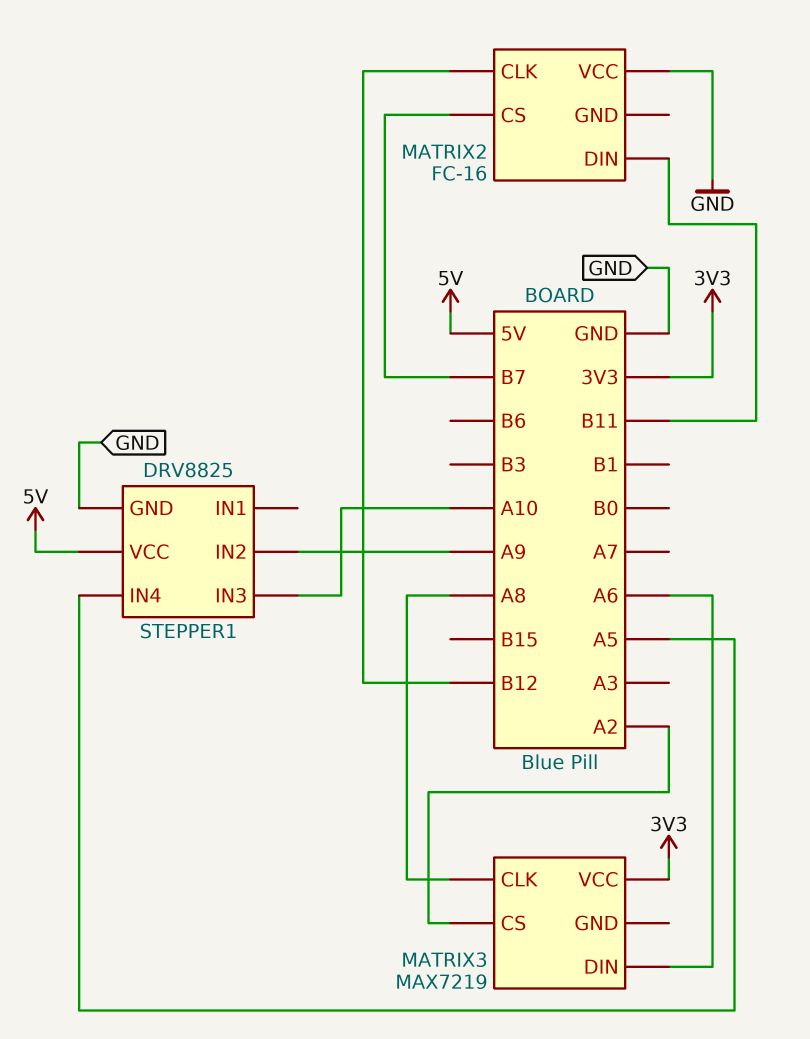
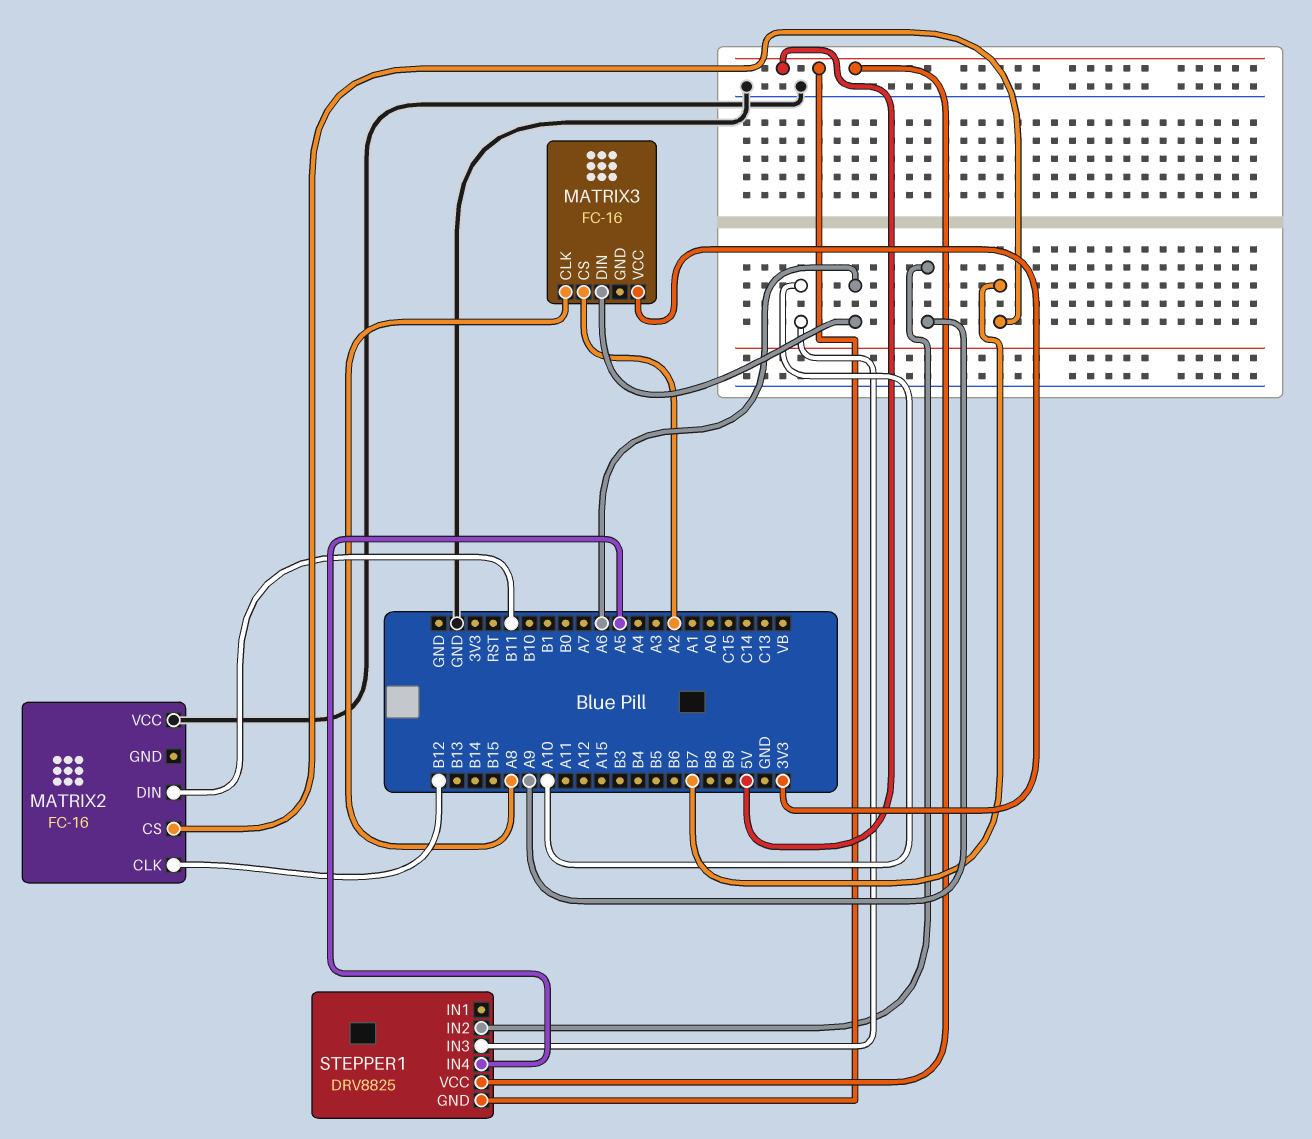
MATRIX3: MAX7219 -> FC-16
STEPPER1 pin GND: GND -> 5V

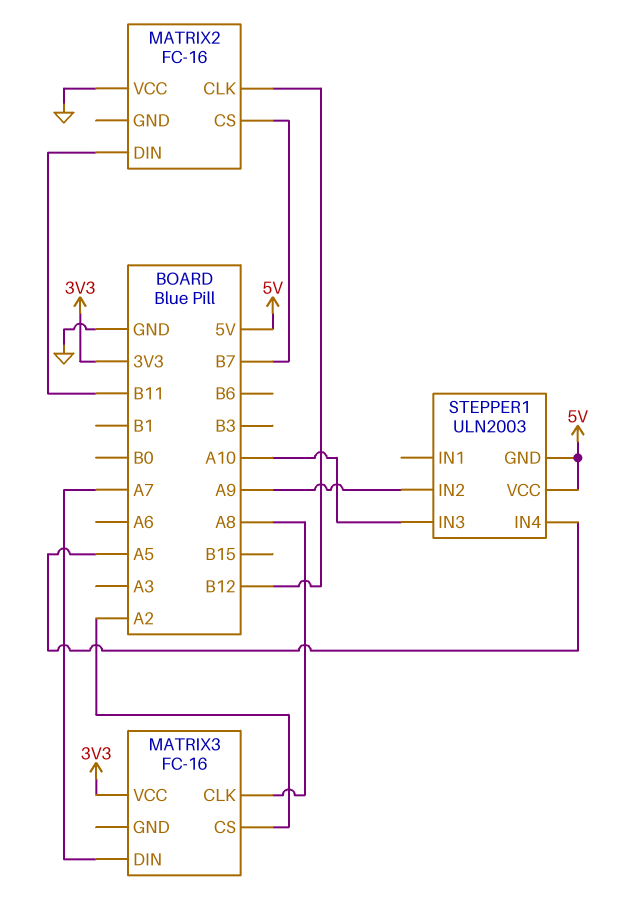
MATRIX3 pin DIN: A6 -> A7
STEPPER1: DRV8825 -> ULN2003

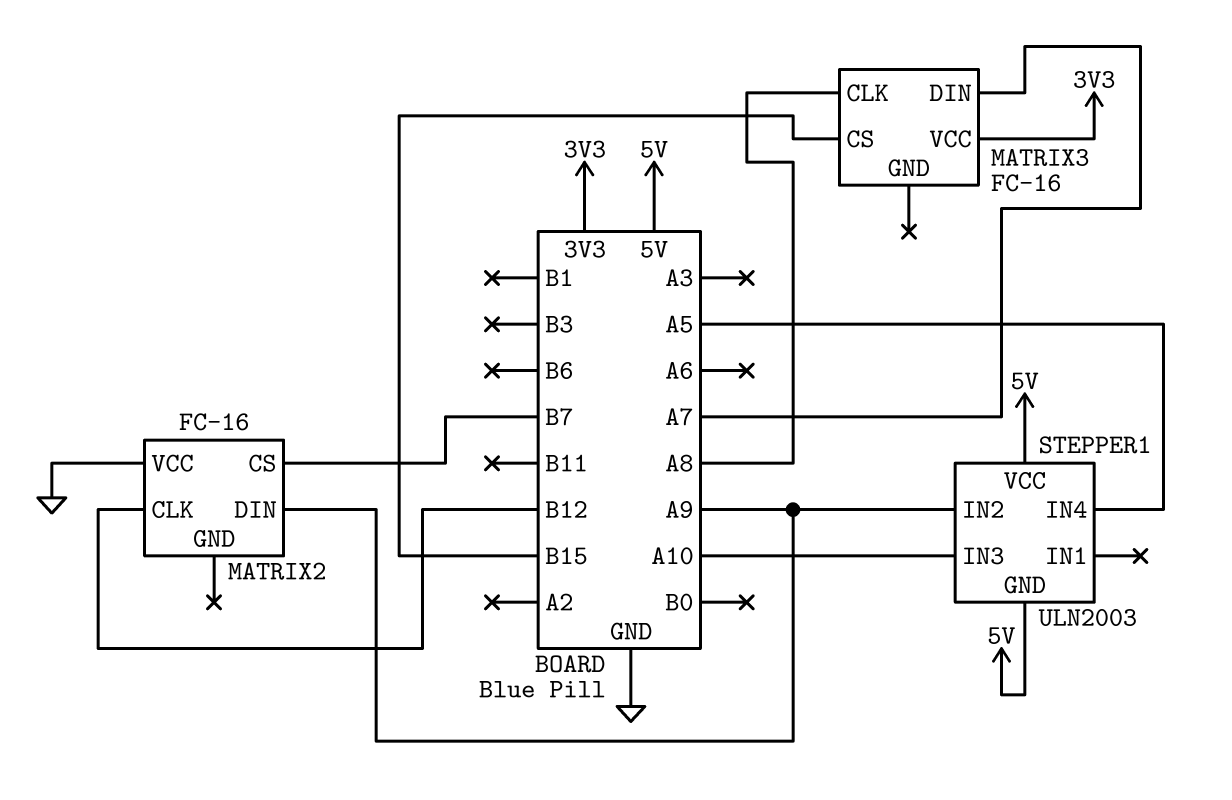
MATRIX2 pin DIN: B11 -> A9
MATRIX3 pin CS: A2 -> B15

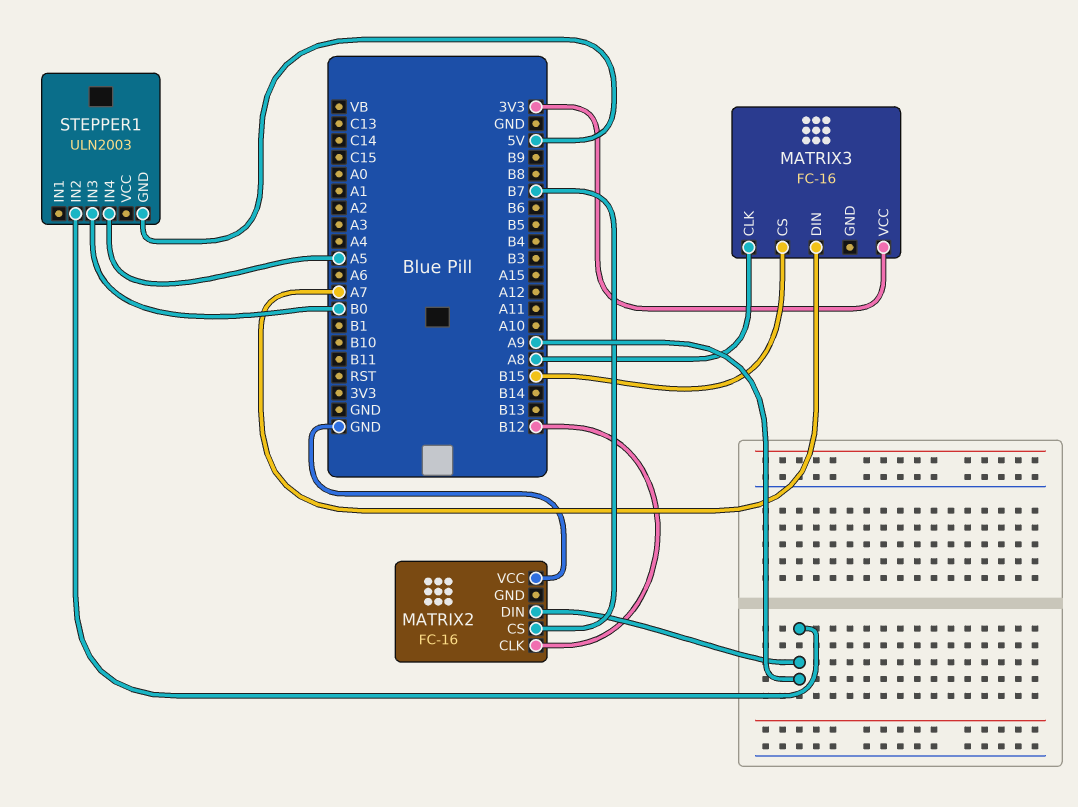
STEPPER1 pin IN3: A10 -> B0
STEPPER1 pin VCC: 5V -> none

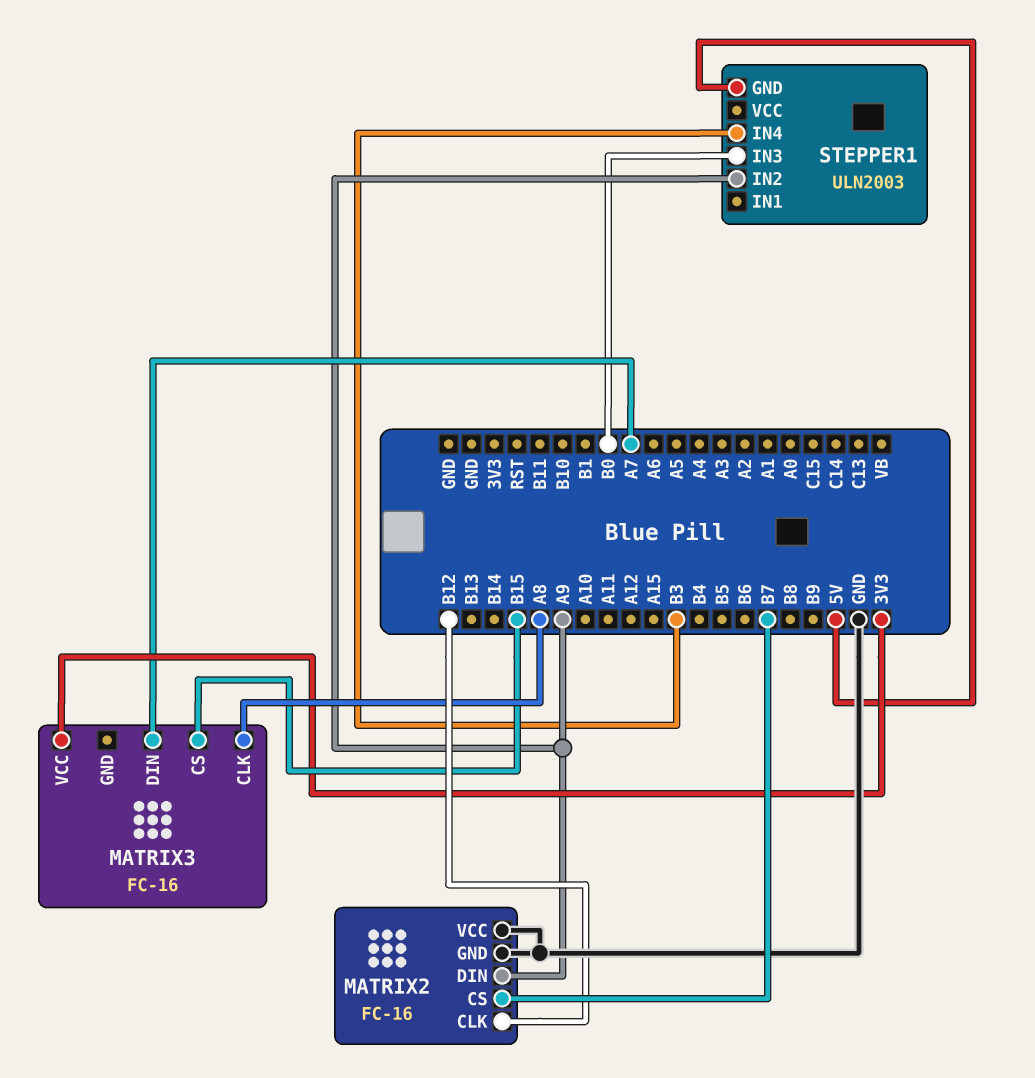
MATRIX2 pin GND: none -> GND
STEPPER1 pin IN4: A5 -> B3

